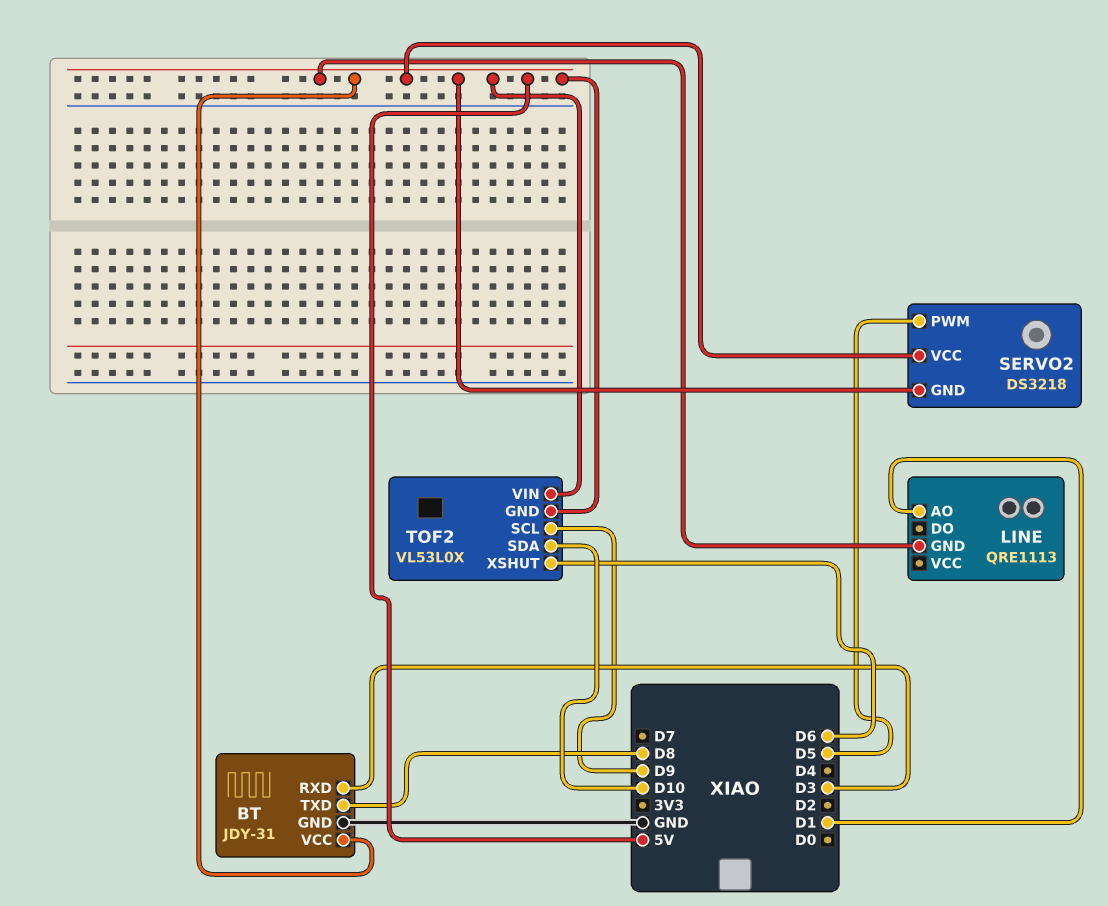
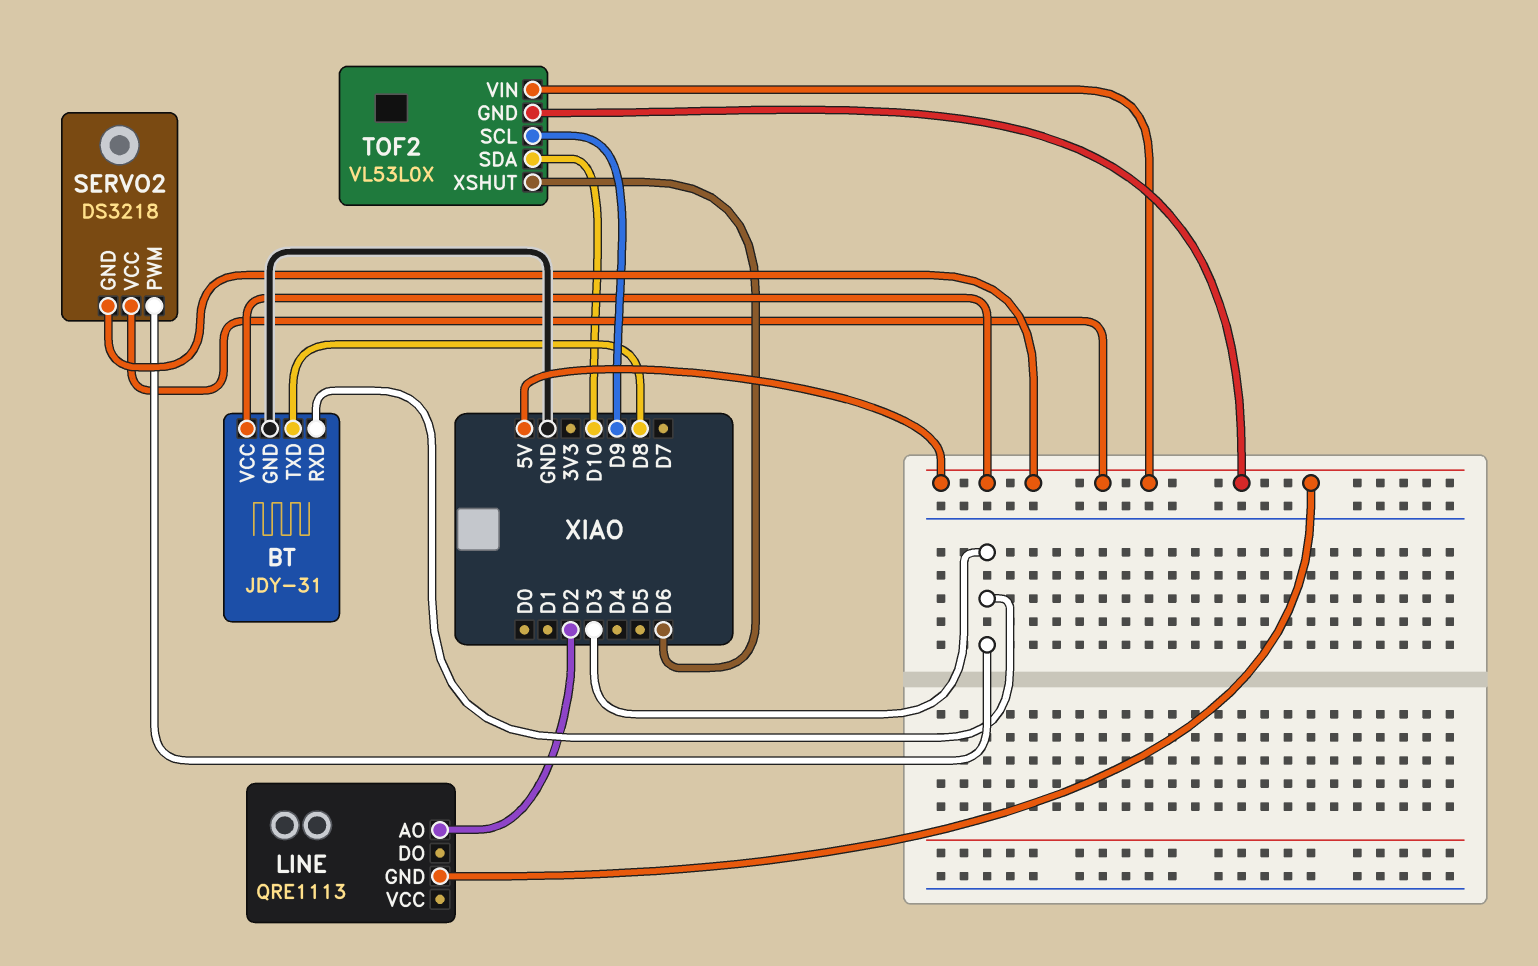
LINE pin AO: D1 -> D2
SERVO2 pin PWM: D5 -> D3

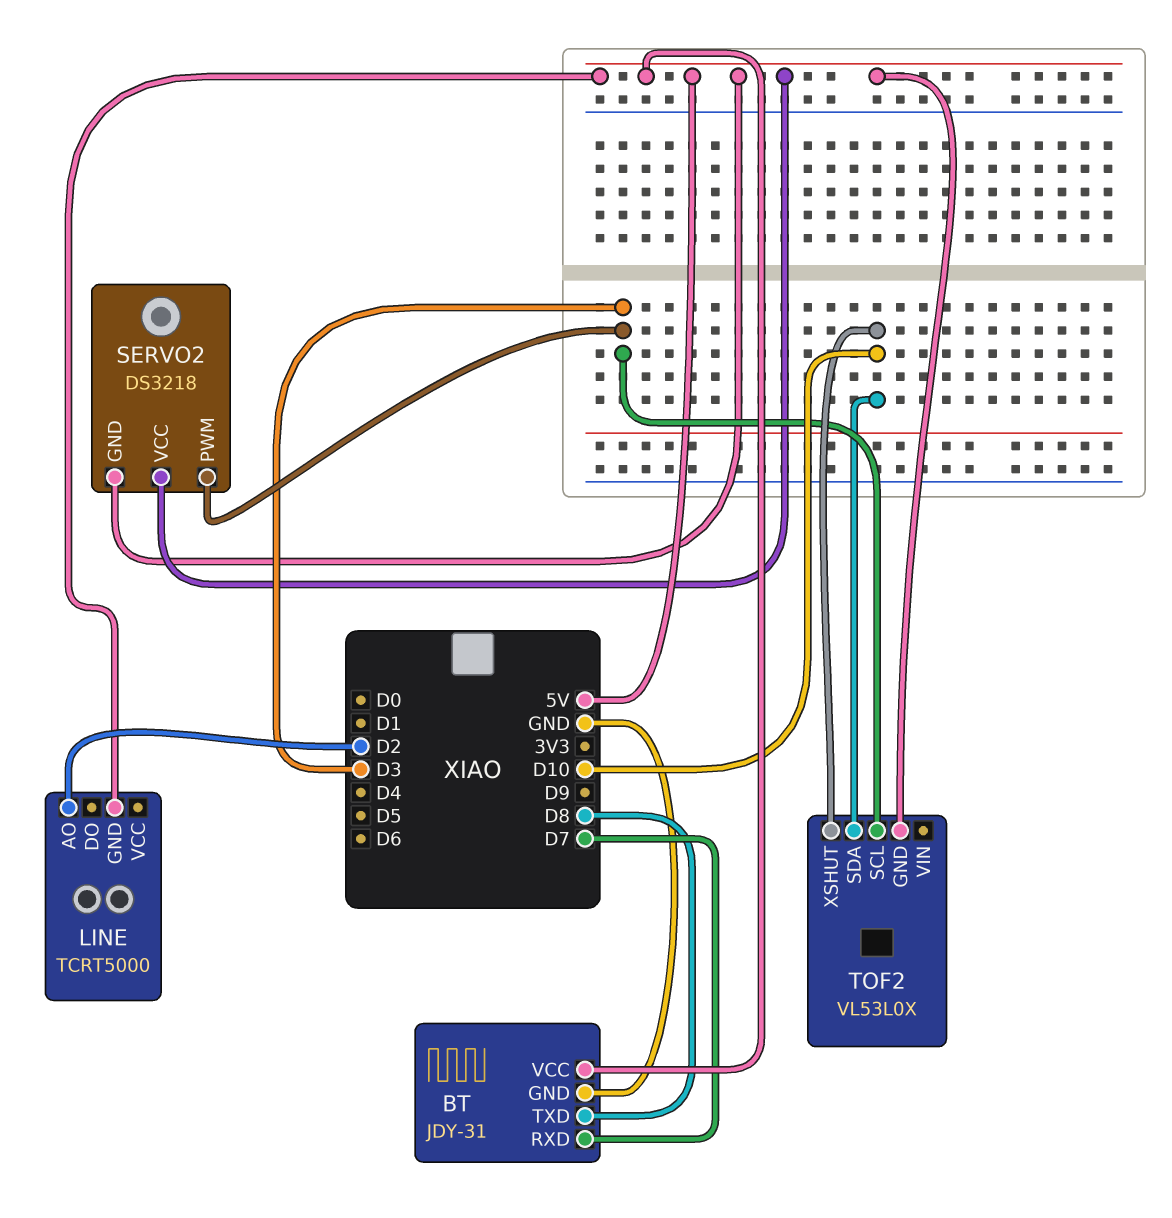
BT pin RXD: D3 -> D7
LINE: QRE1113 -> TCRT5000
TOF2 pin SCL: D9 -> D3
TOF2 pin VIN: 5V -> none
TOF2 pin XSHUT: D6 -> D10

